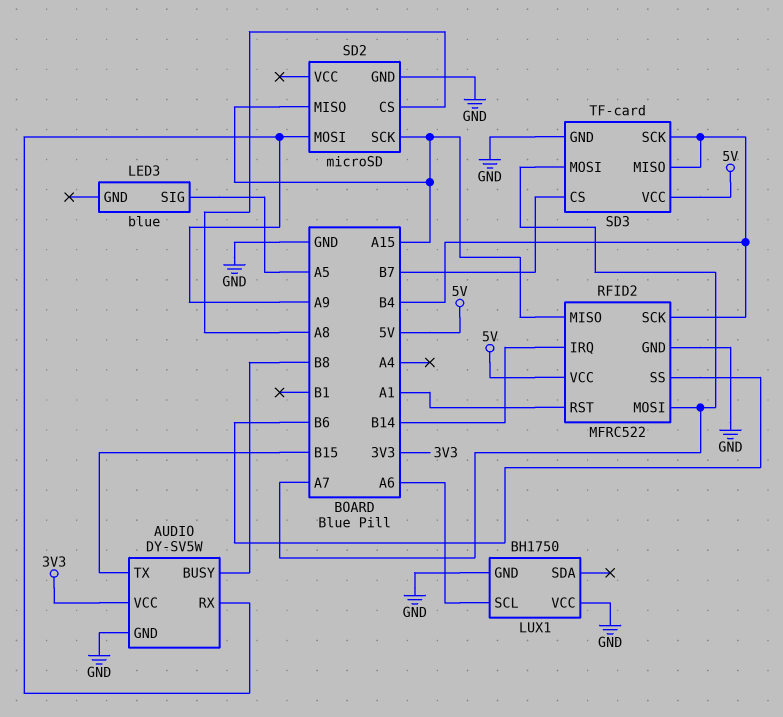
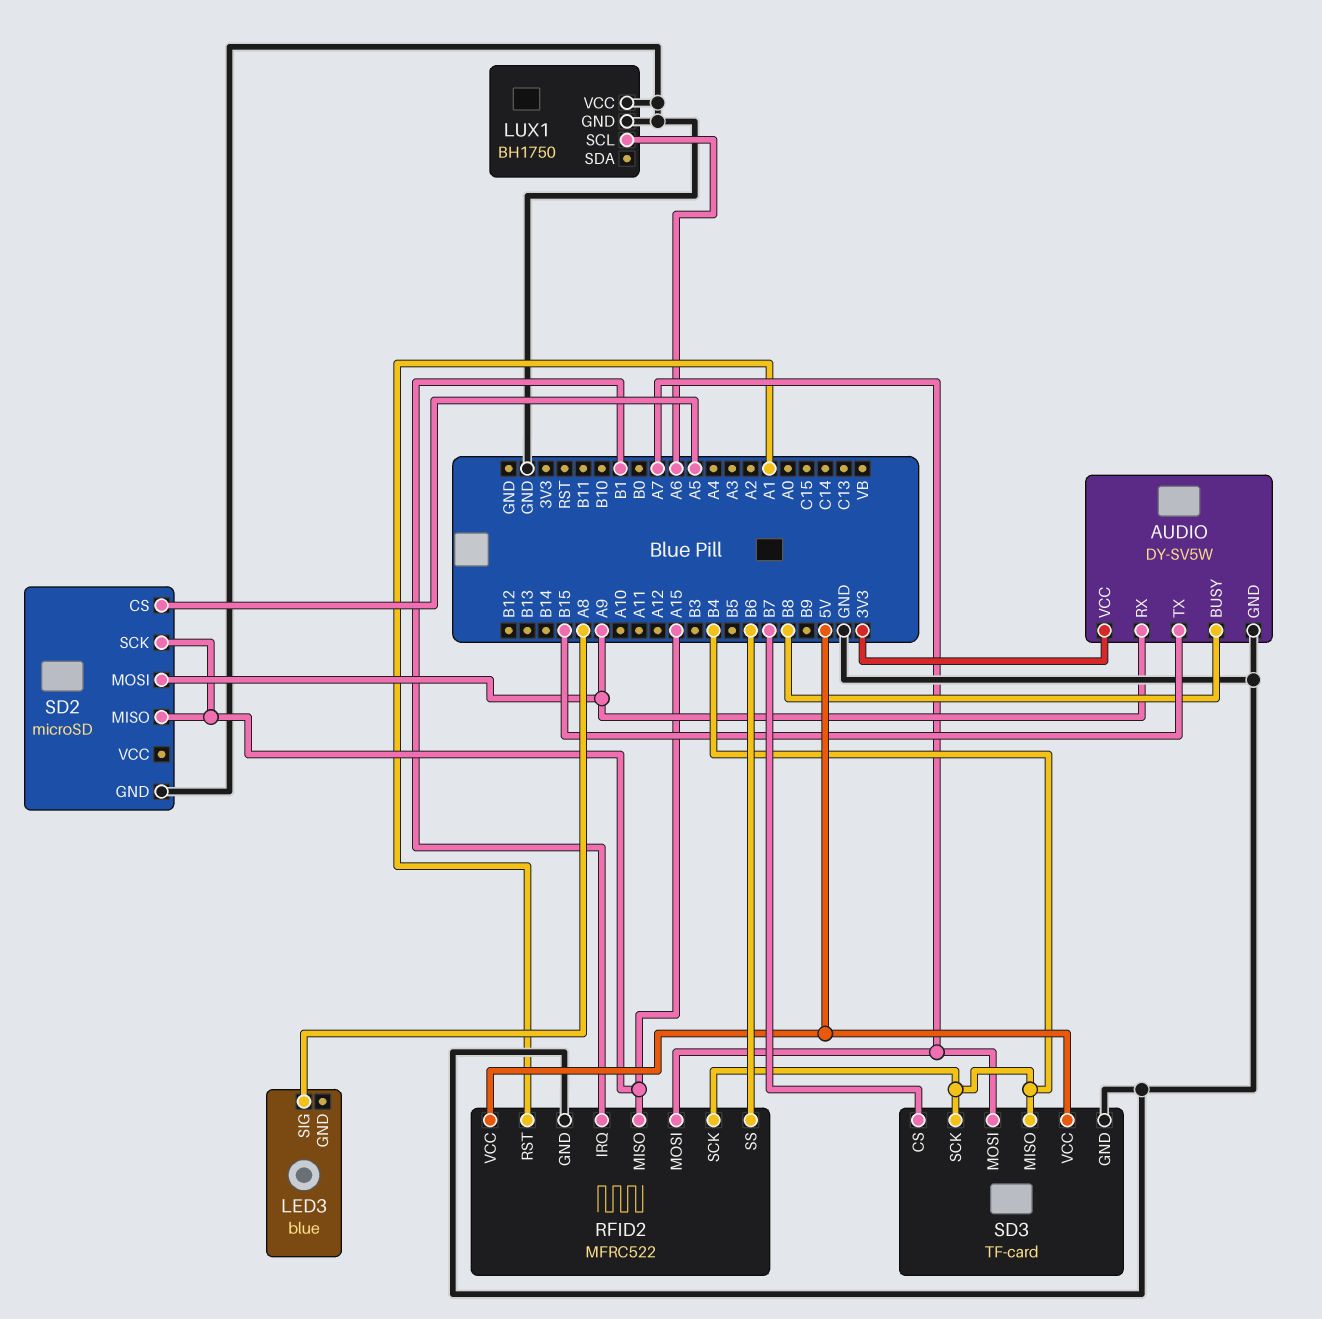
LED3 pin SIG: A5 -> A8
RFID2 pin IRQ: B14 -> B1
SD2 pin CS: A8 -> A5

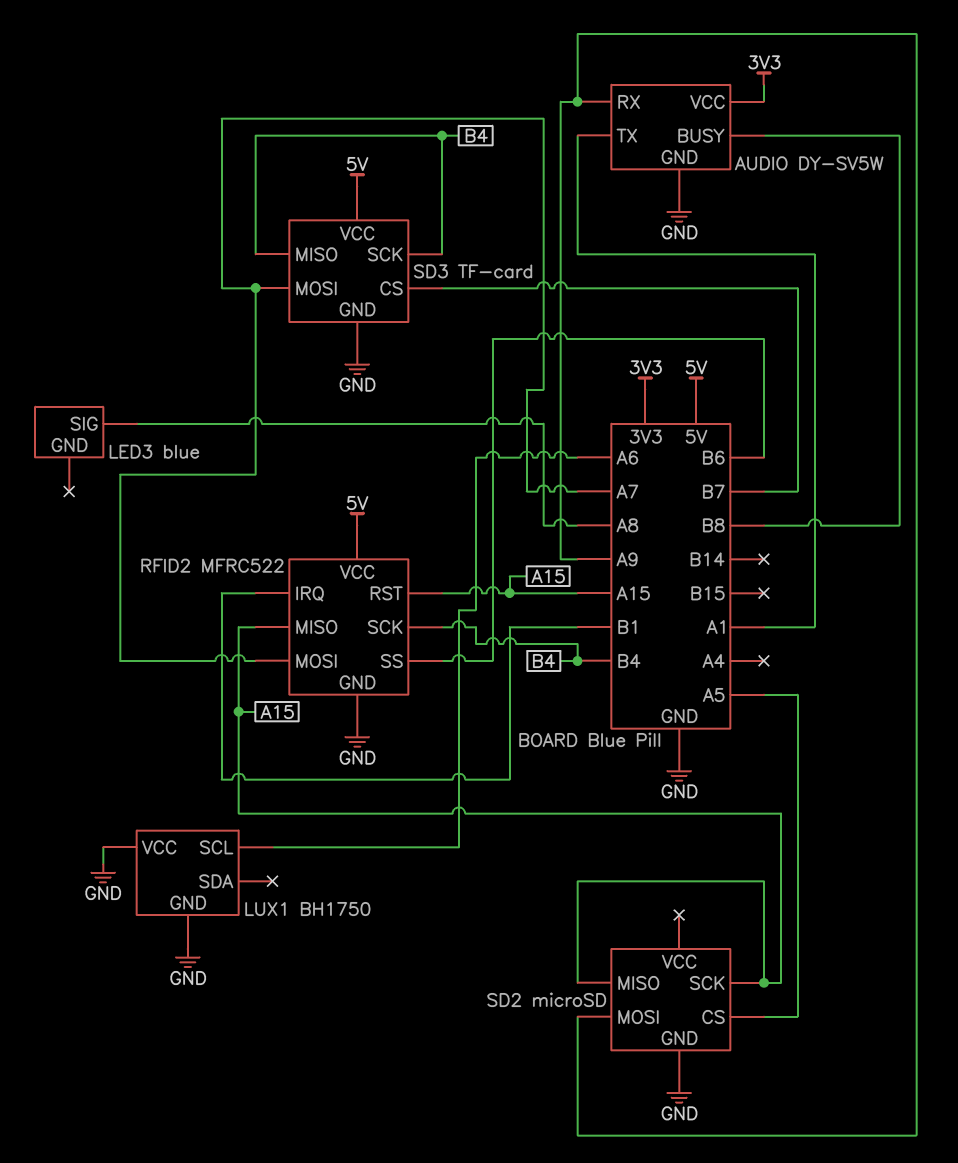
AUDIO pin TX: B15 -> A1
RFID2 pin RST: A1 -> A15

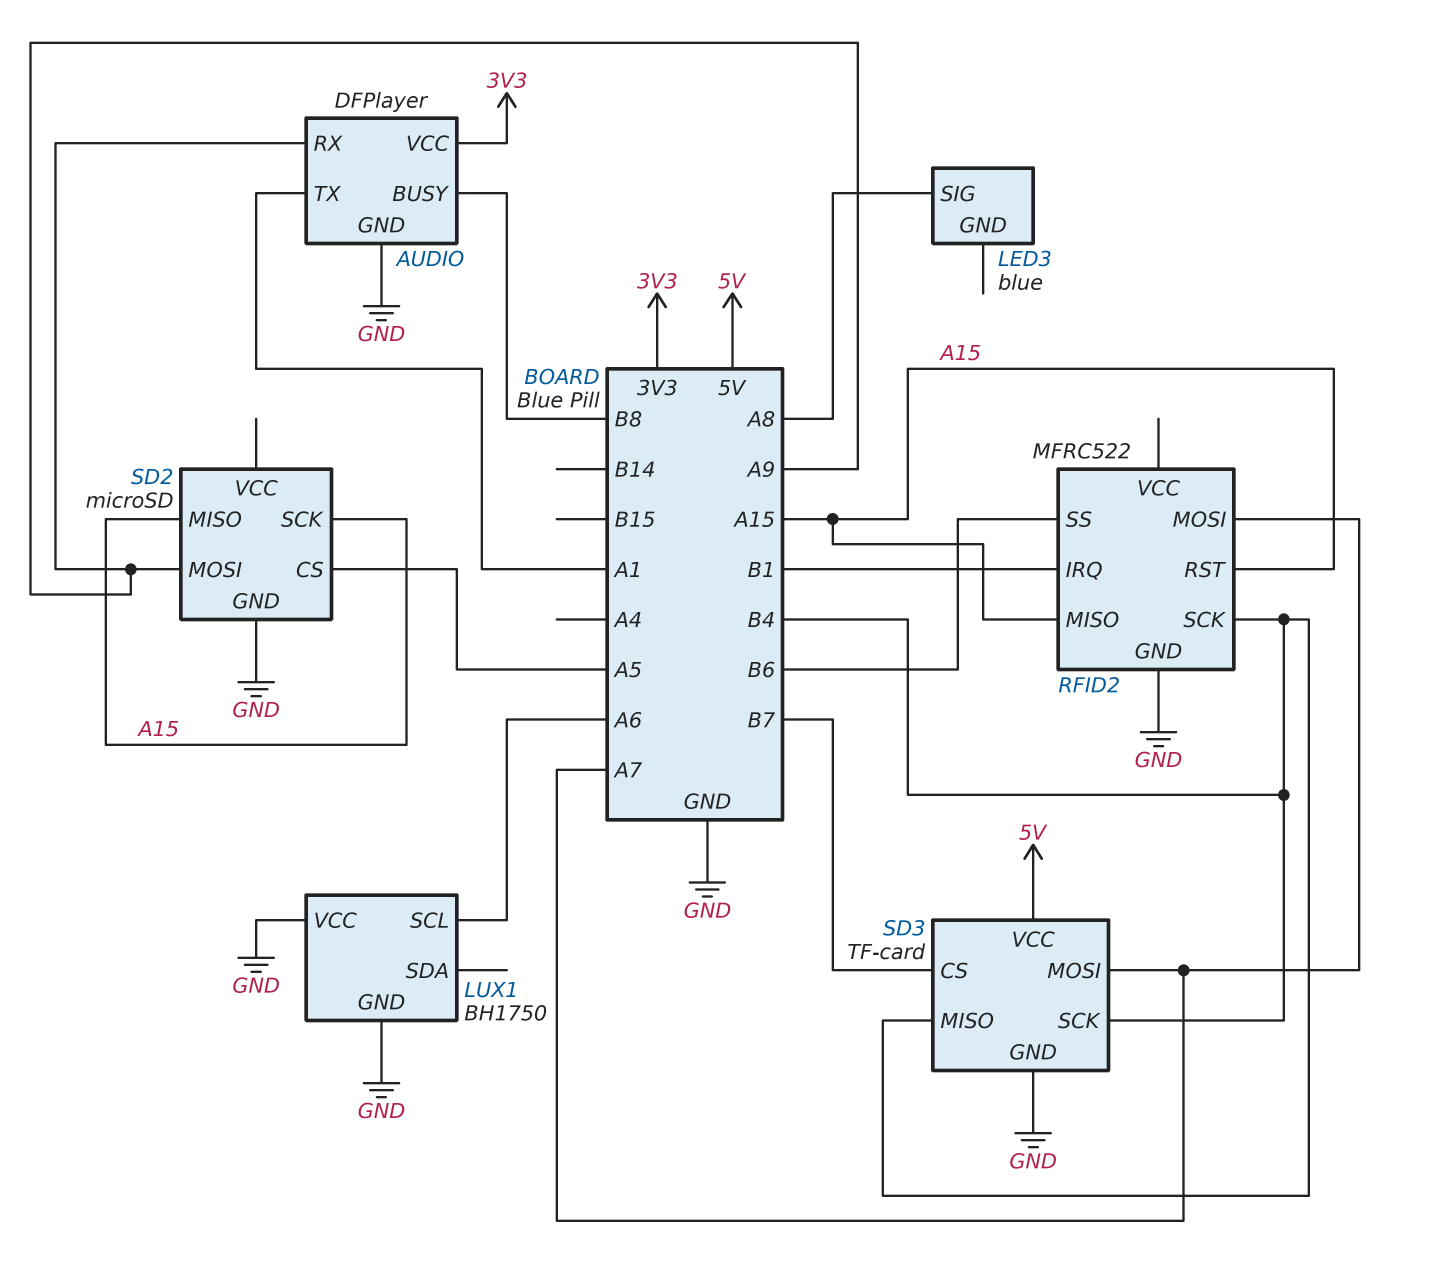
AUDIO: DY-SV5W -> DFPlayer
RFID2 pin VCC: 5V -> none

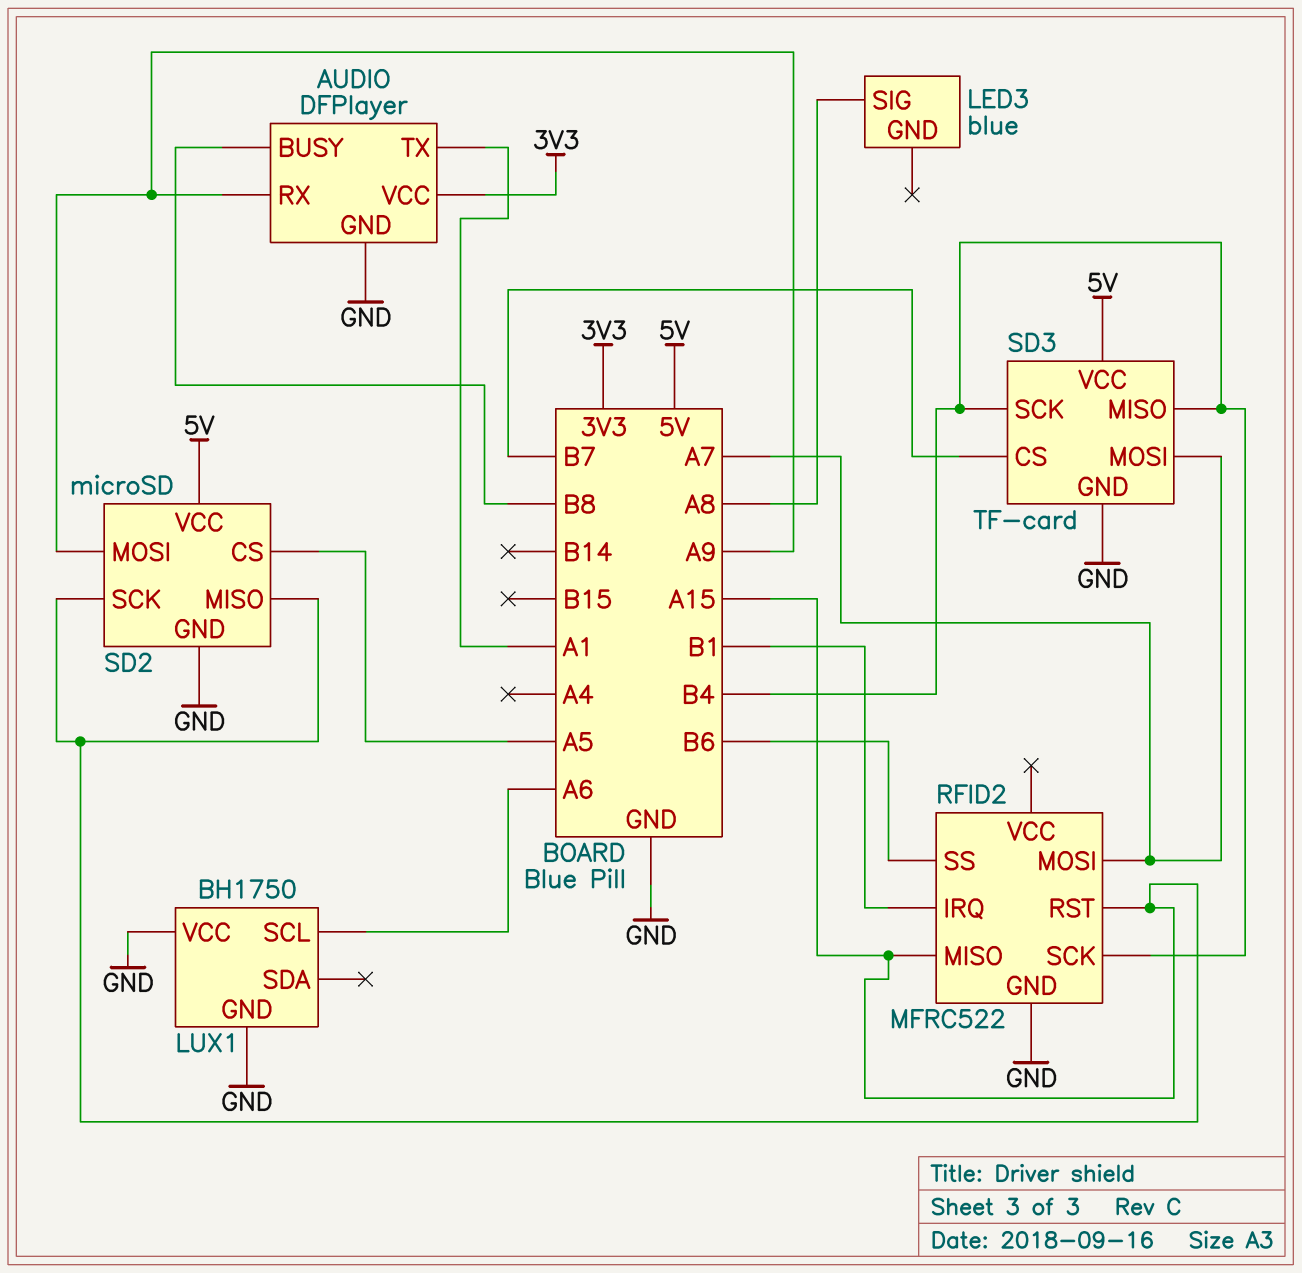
SD2 pin VCC: none -> 5V

